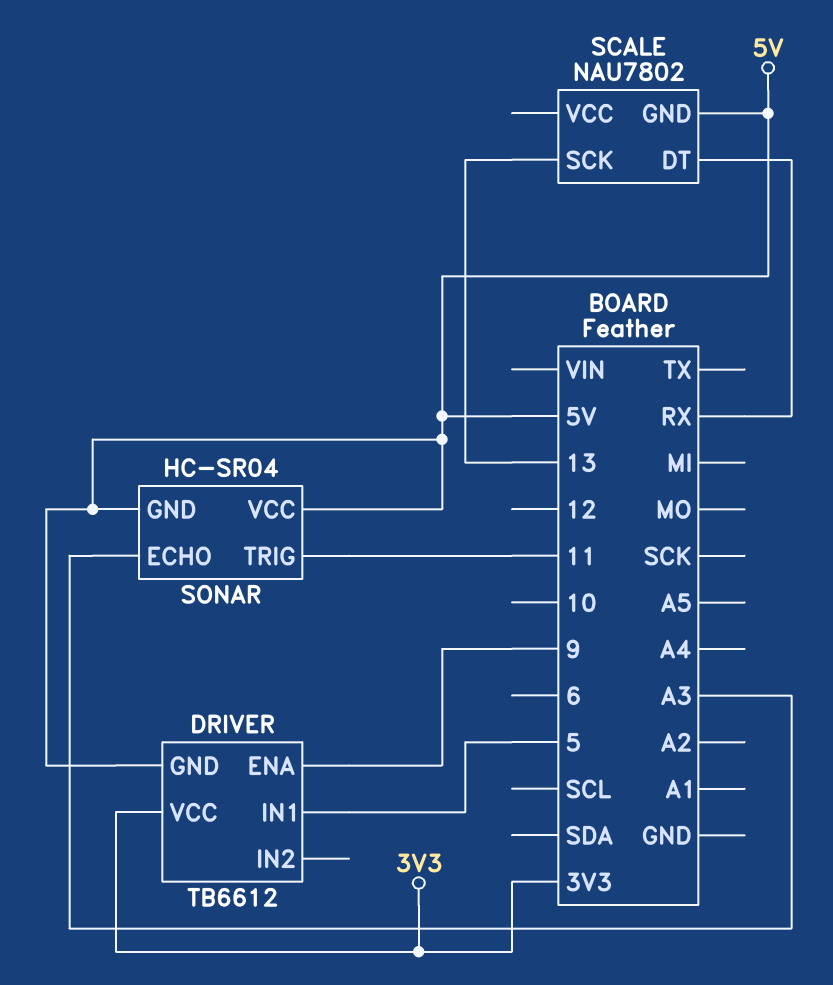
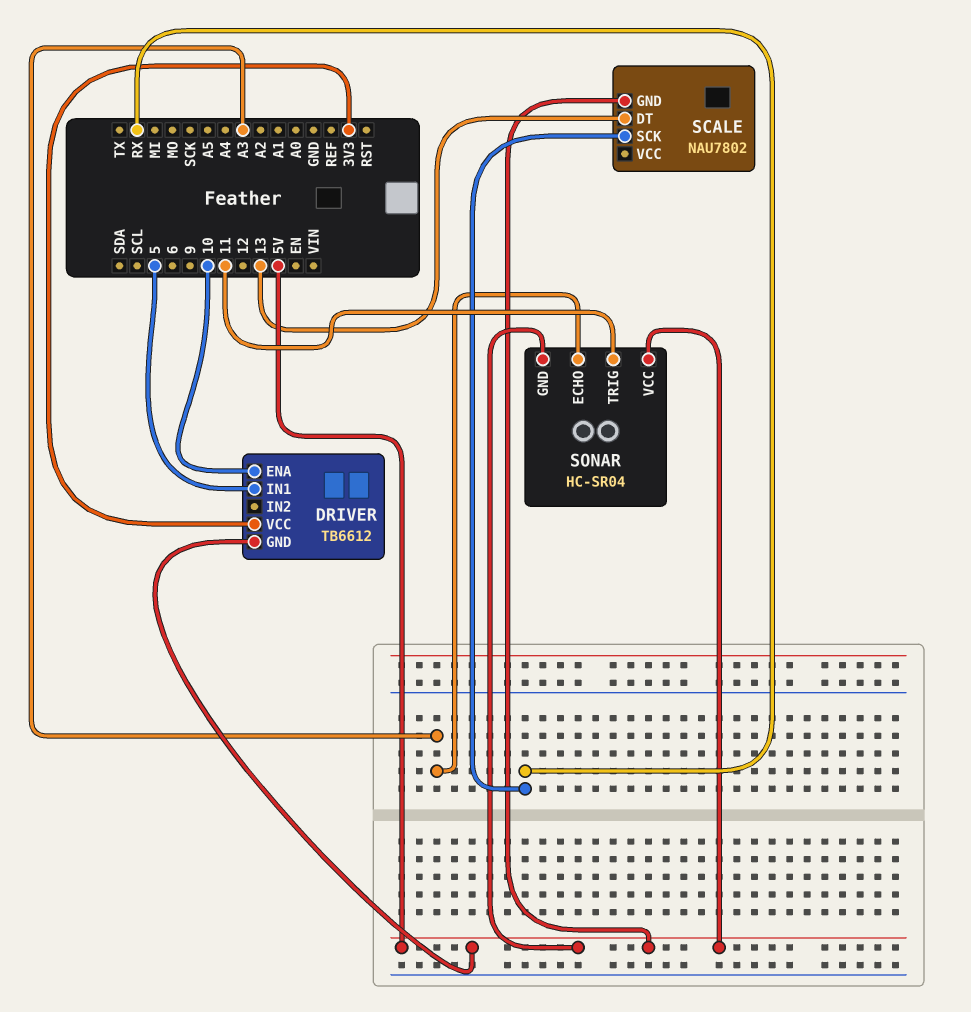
DRIVER pin ENA: 9 -> 10
SCALE pin DT: RX -> 13
SCALE pin SCK: 13 -> RX

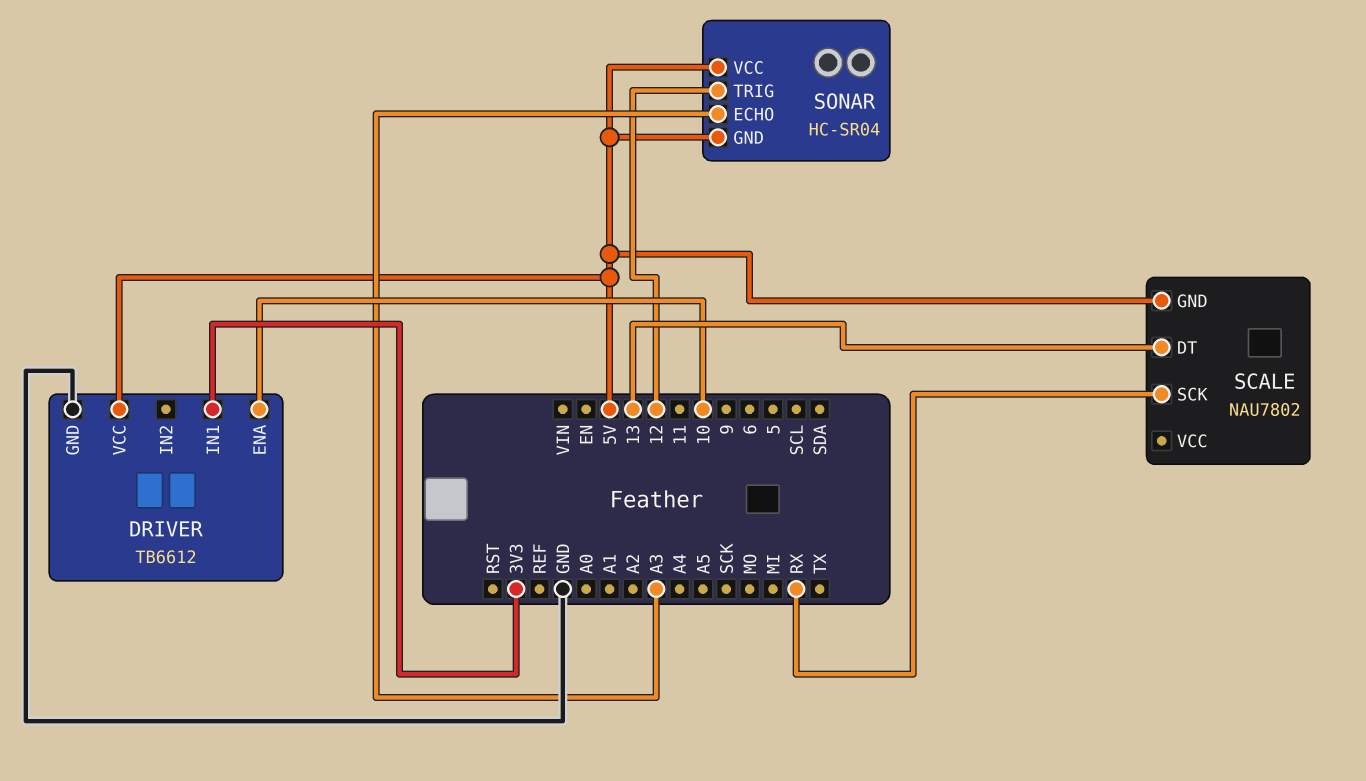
DRIVER pin GND: 5V -> GND
DRIVER pin IN1: 5 -> 3V3
DRIVER pin VCC: 3V3 -> 5V
SONAR pin TRIG: 11 -> 12

